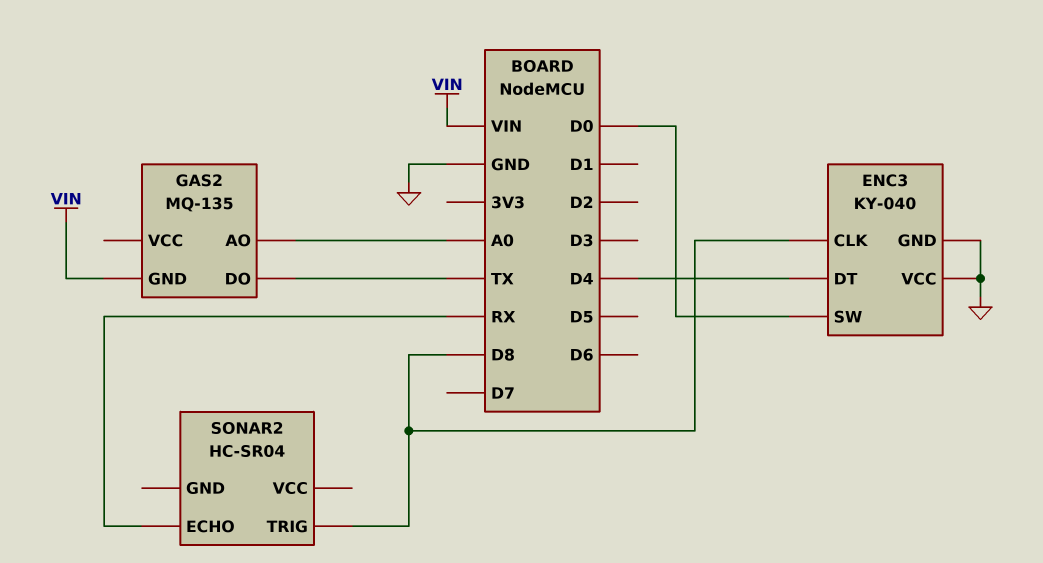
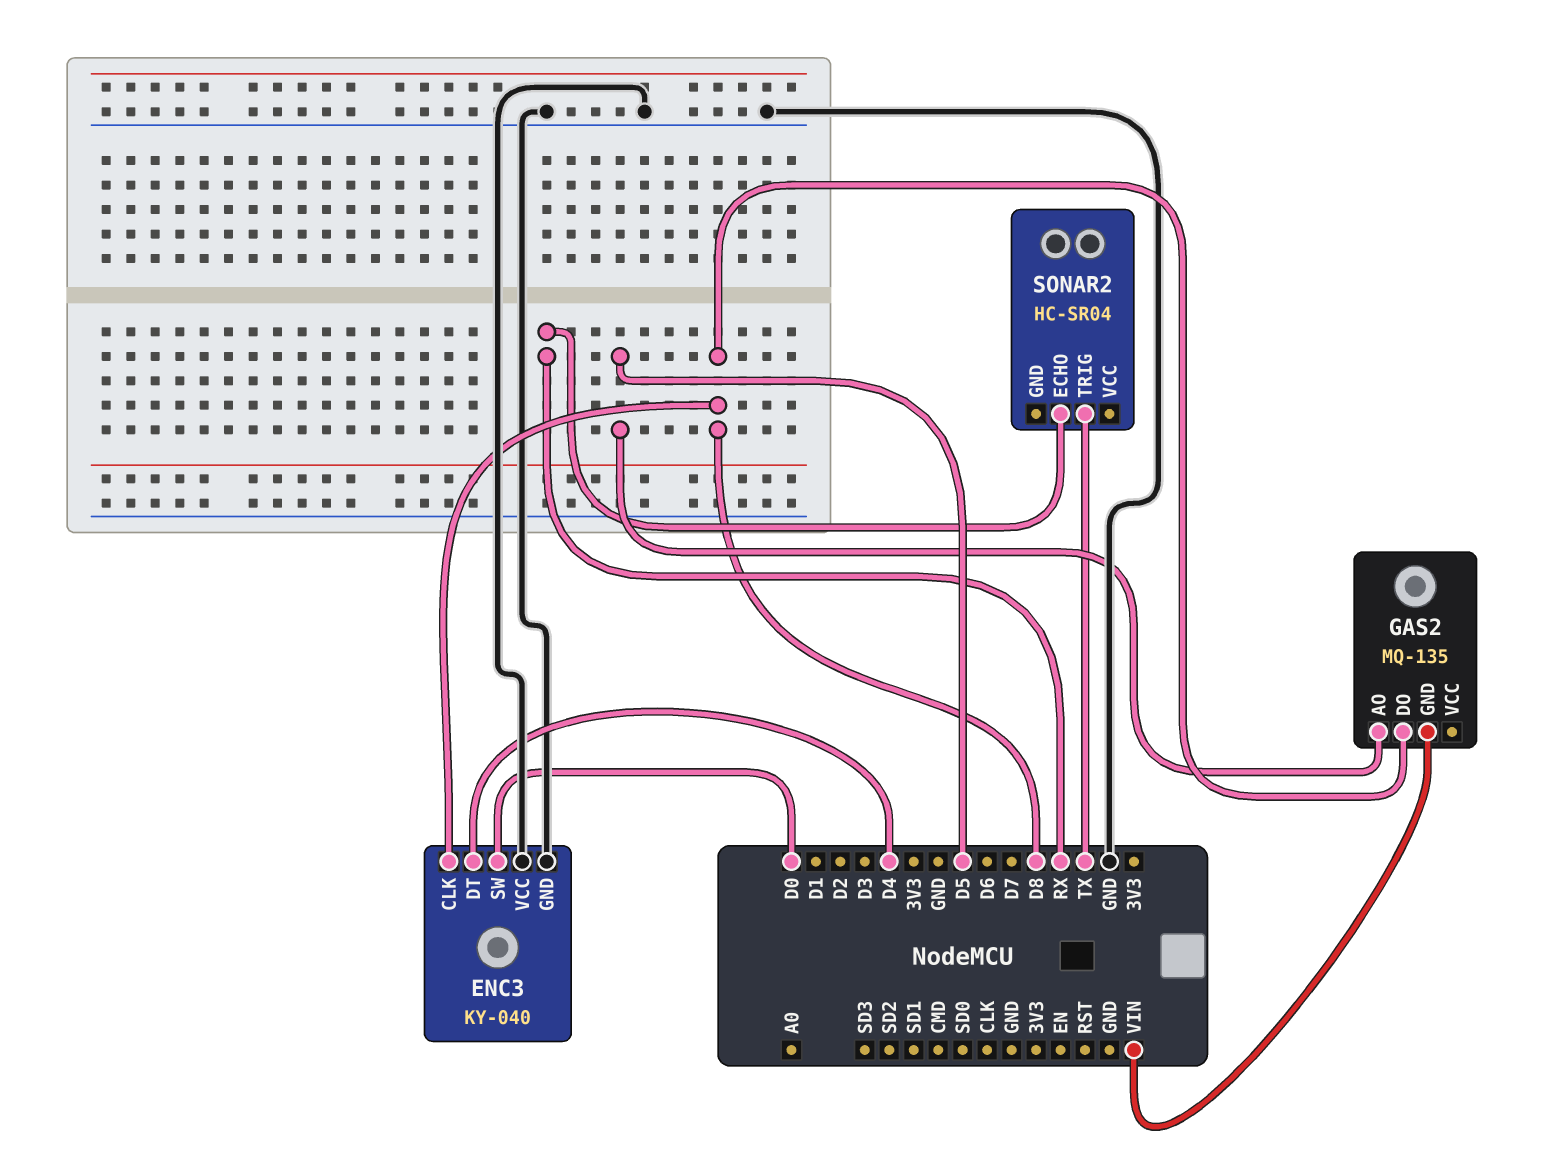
GAS2 pin AO: A0 -> D5
GAS2 pin DO: TX -> D8
SONAR2 pin TRIG: D8 -> TX

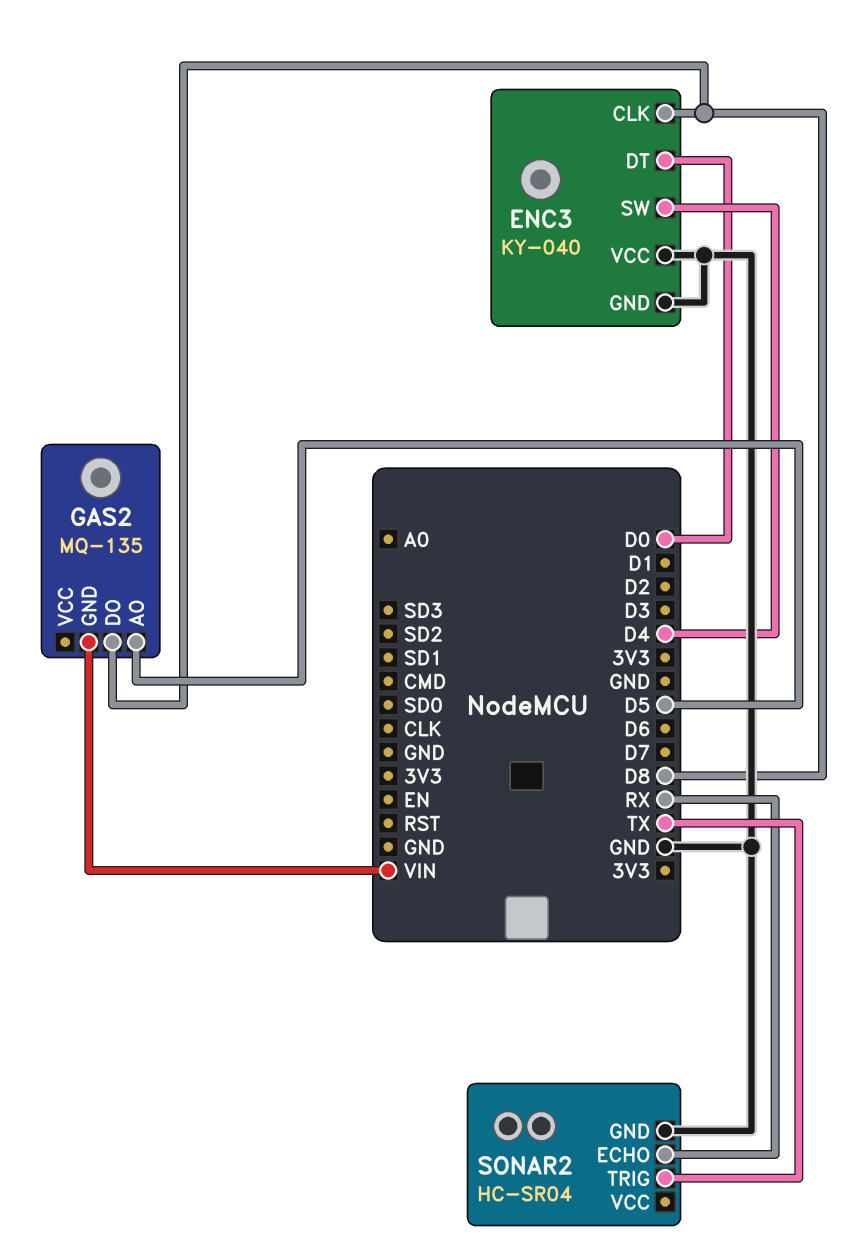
ENC3 pin DT: D4 -> D0
ENC3 pin SW: D0 -> D4
SONAR2 pin GND: none -> GND

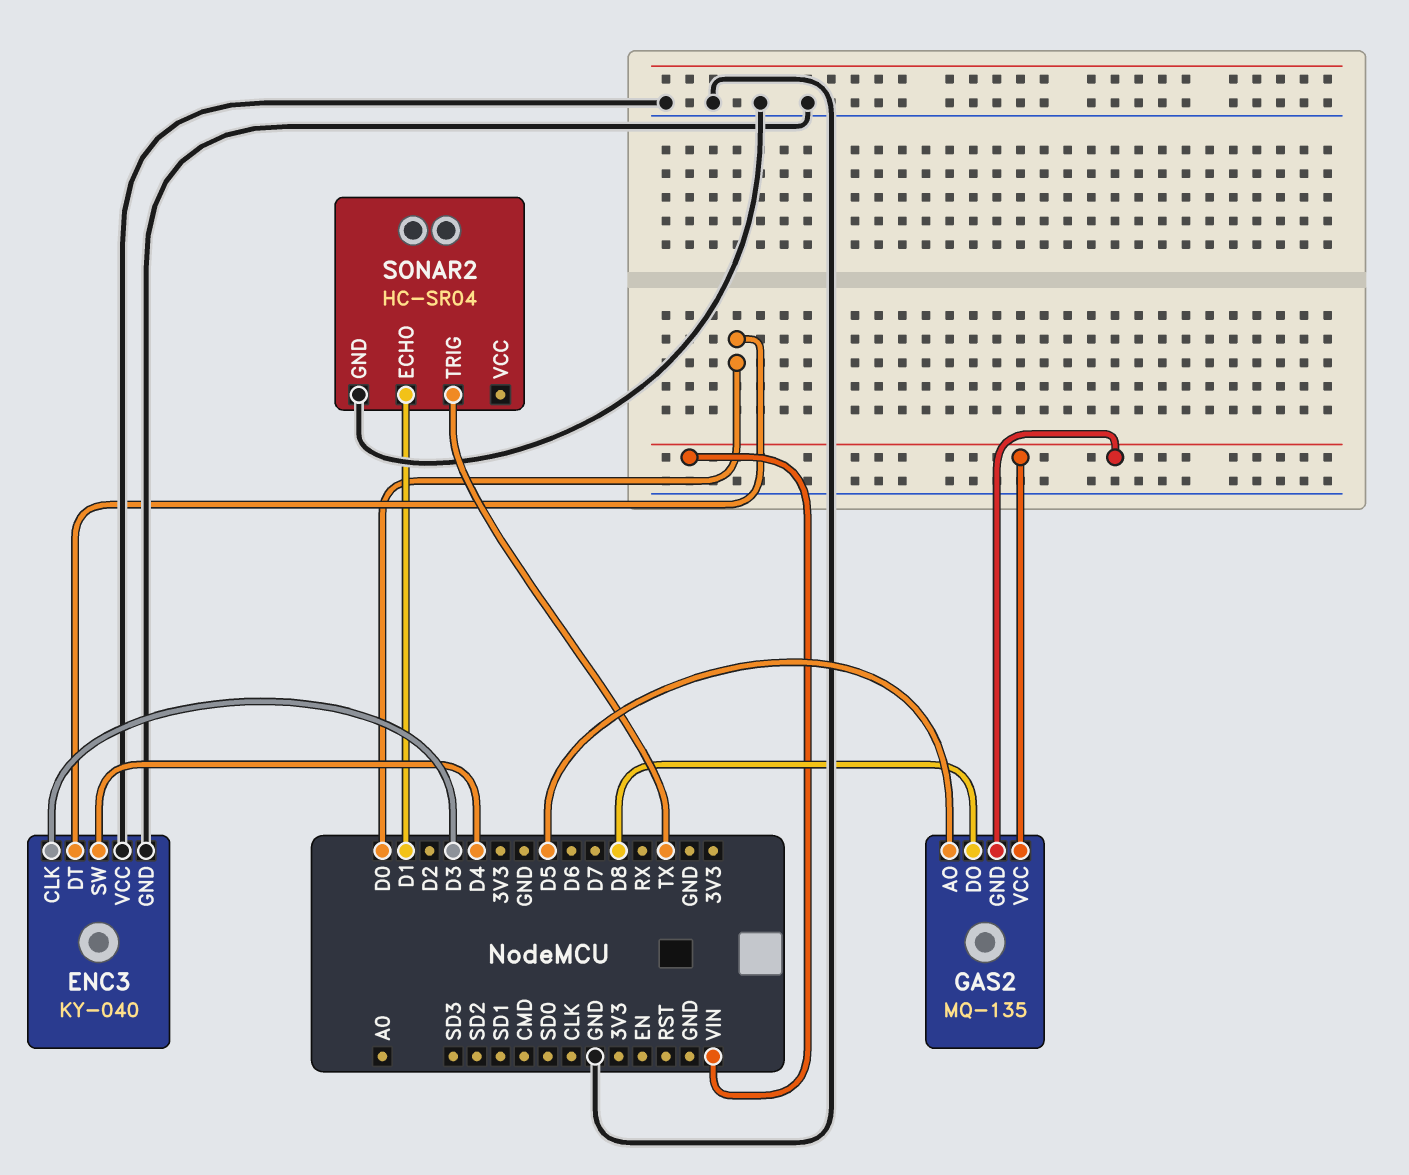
ENC3 pin CLK: D8 -> D3
GAS2 pin VCC: none -> VIN
SONAR2 pin ECHO: RX -> D1

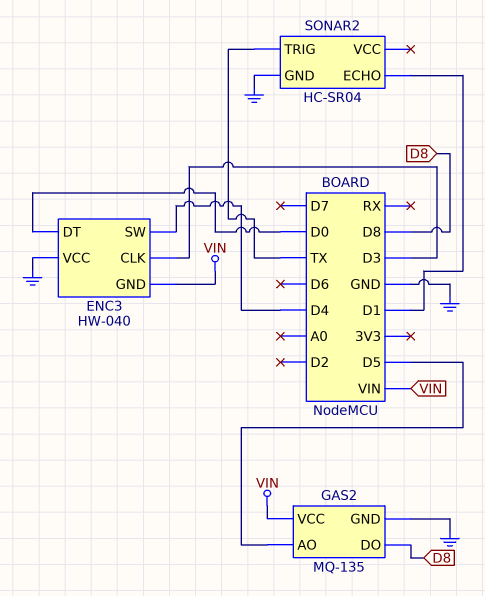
ENC3: KY-040 -> HW-040
ENC3 pin GND: GND -> VIN
GAS2 pin GND: VIN -> GND

